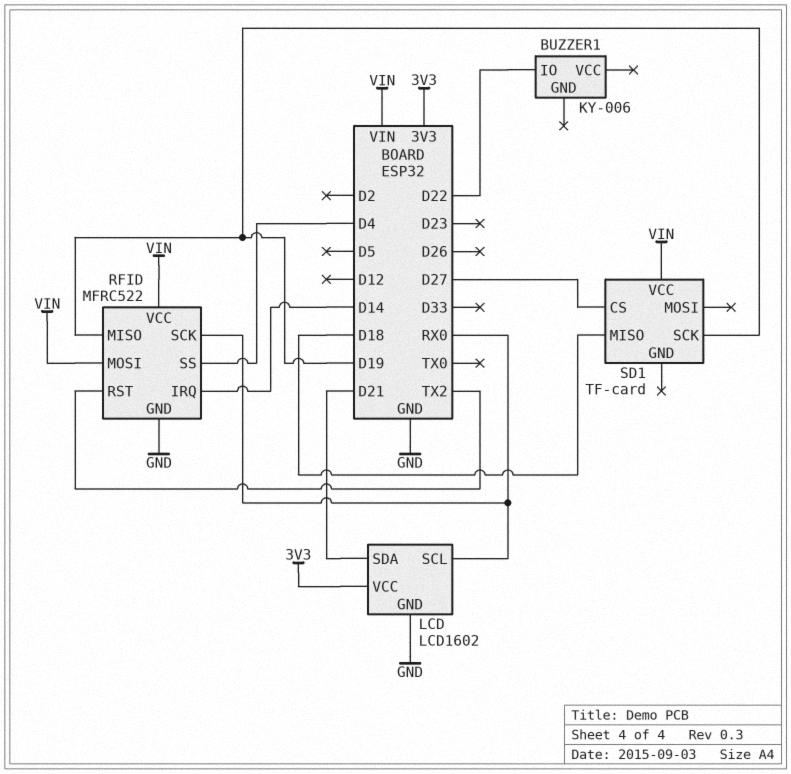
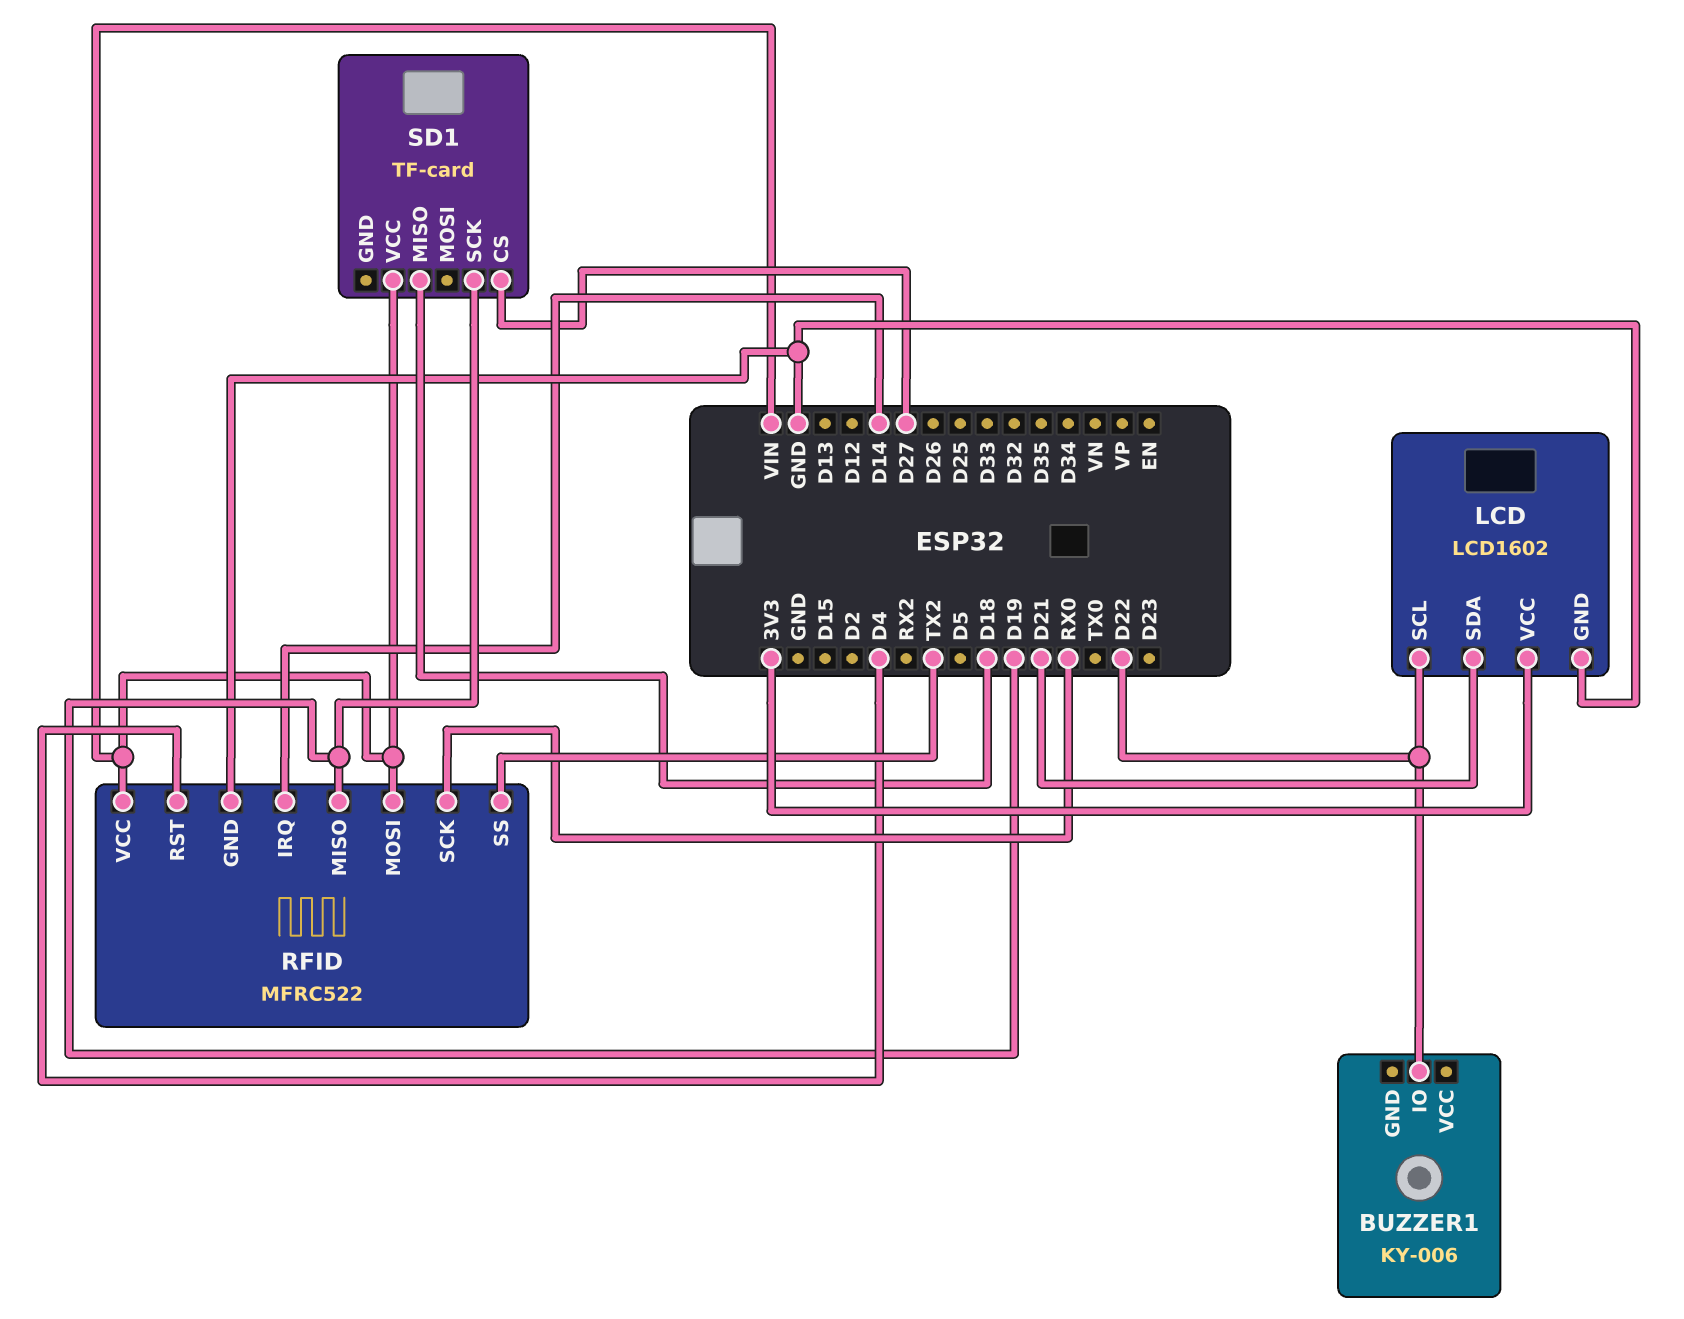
LCD pin SCL: RX0 -> D22
RFID pin RST: TX2 -> D4
RFID pin SS: D4 -> TX2

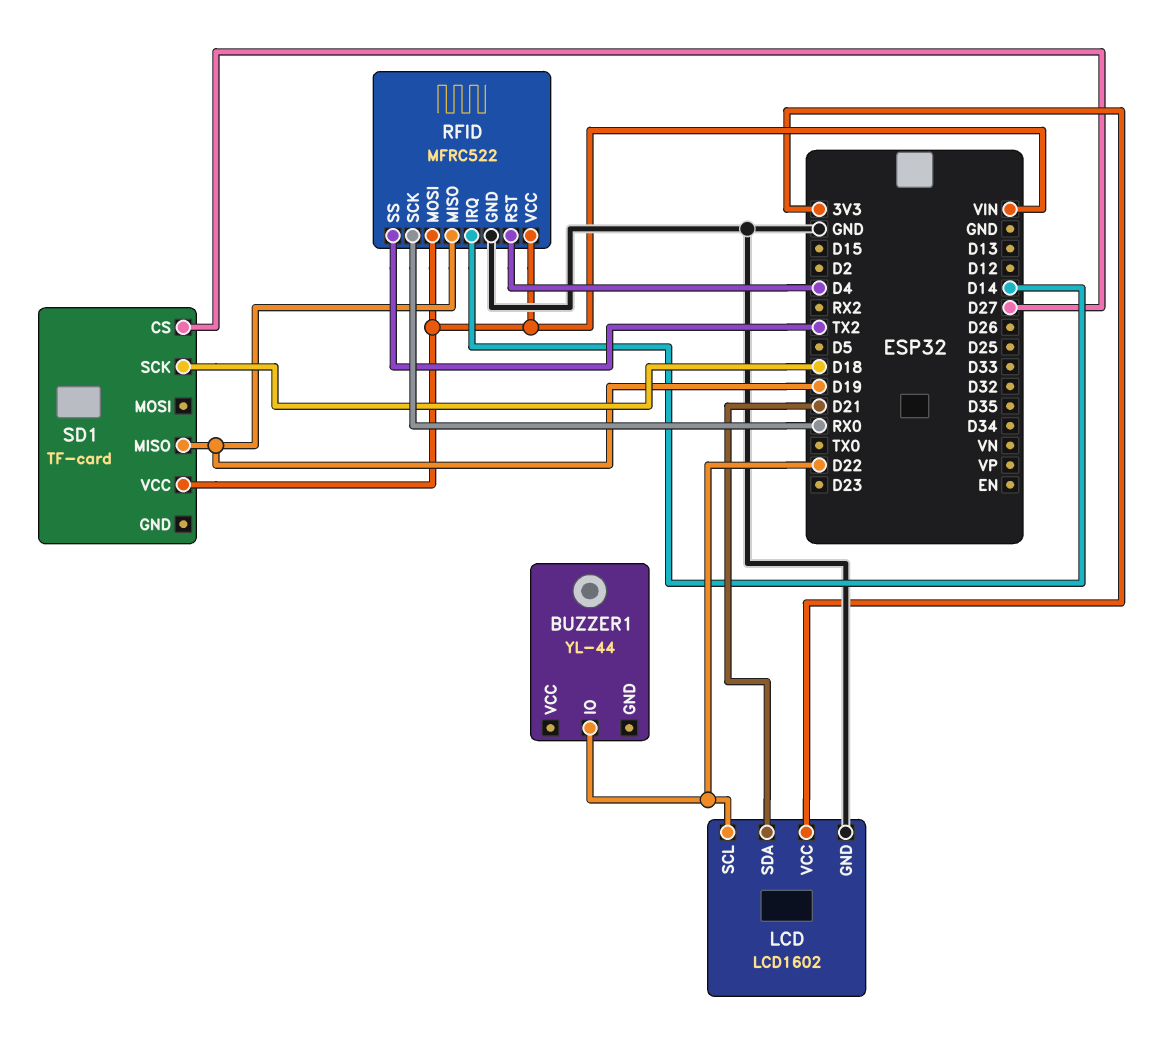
BUZZER1: KY-006 -> YL-44
SD1 pin MISO: D18 -> D19
SD1 pin SCK: D19 -> D18

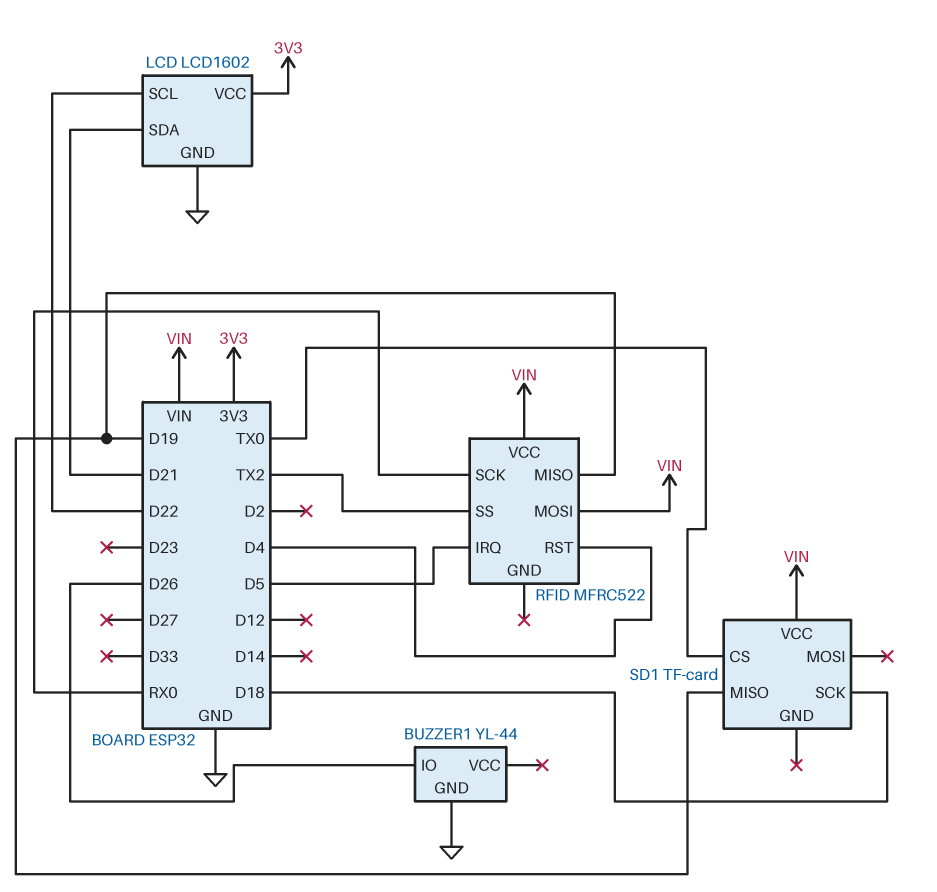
BUZZER1 pin GND: none -> GND
BUZZER1 pin IO: D22 -> D26
RFID pin GND: GND -> none
RFID pin IRQ: D14 -> D5
SD1 pin CS: D27 -> TX0

